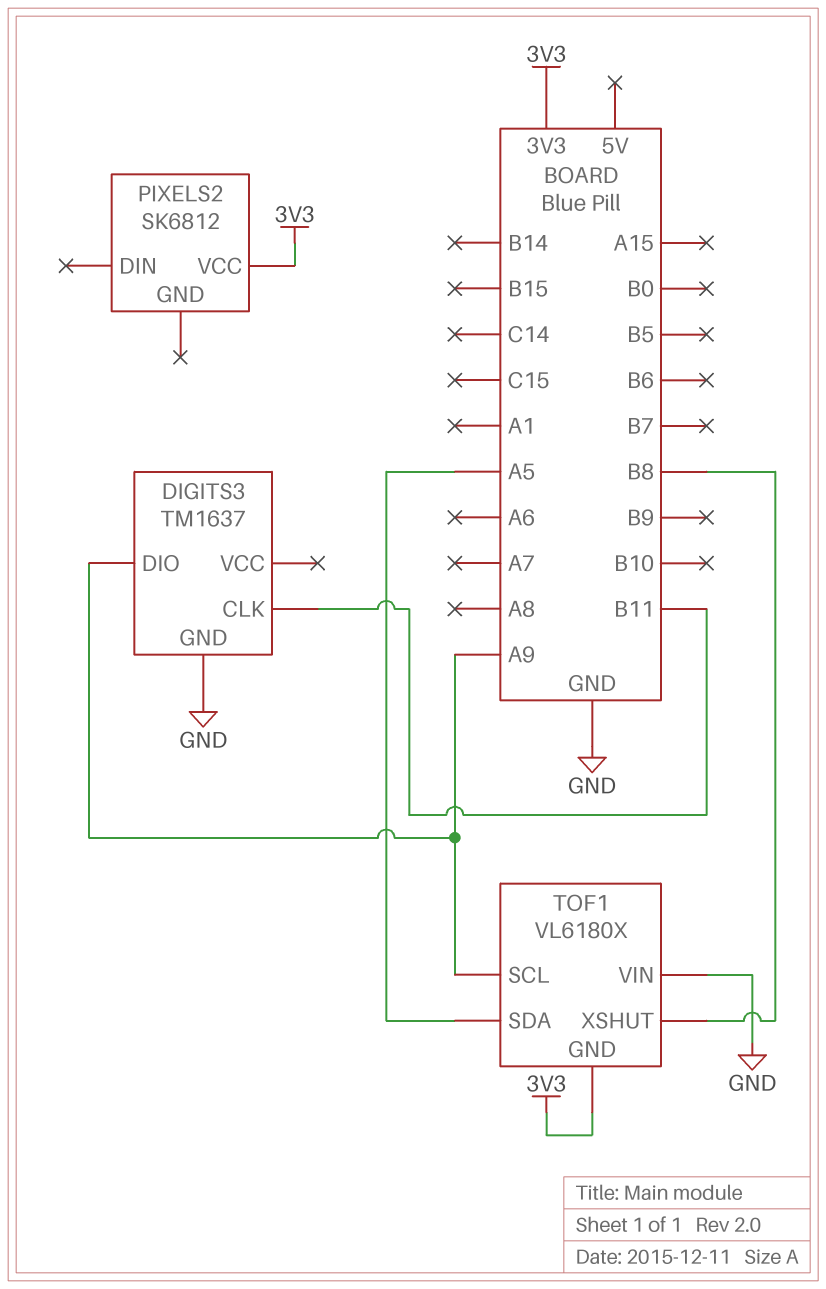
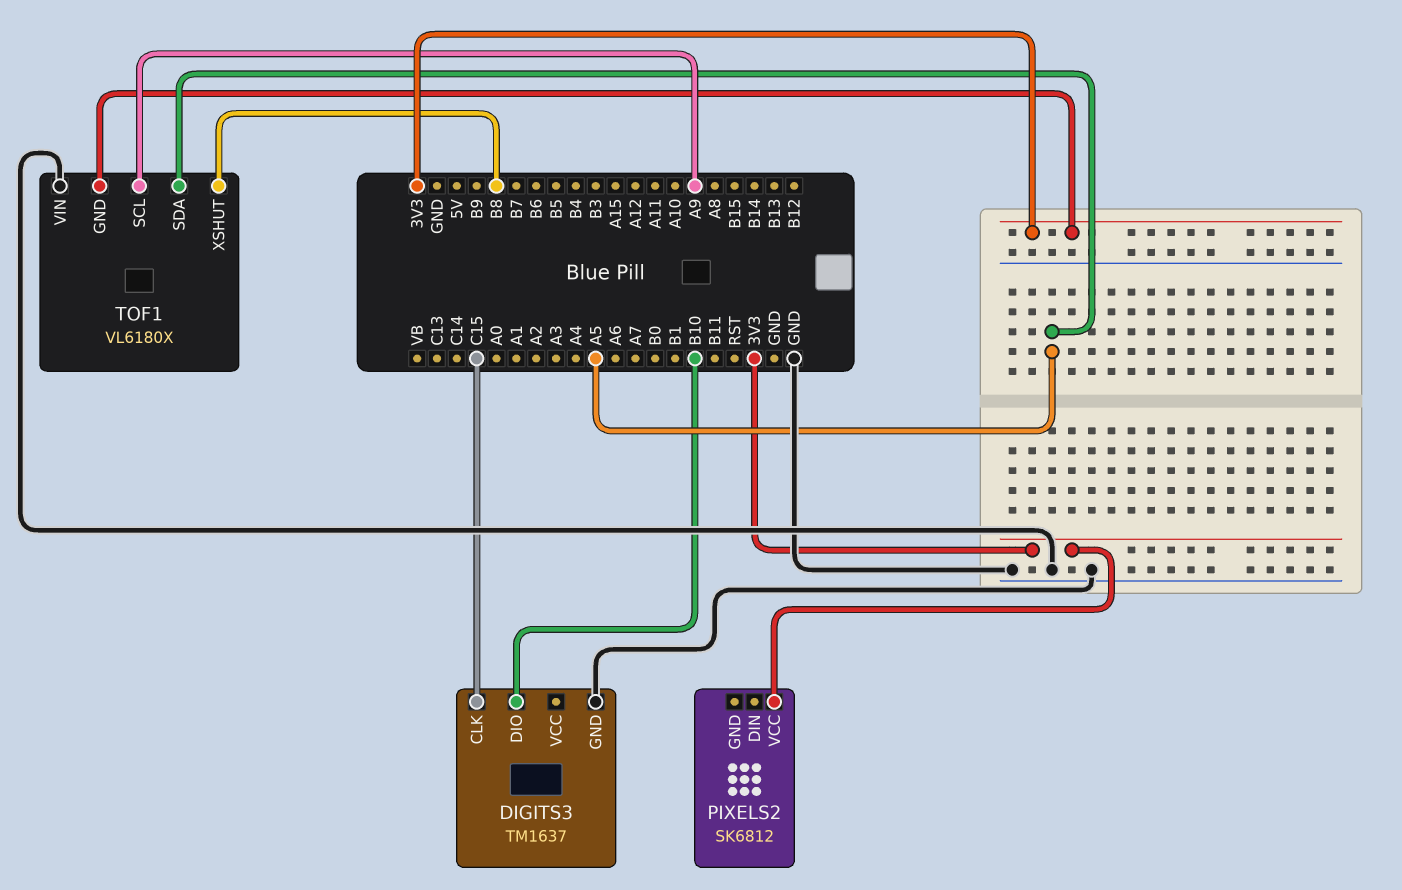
DIGITS3 pin CLK: B11 -> C15
DIGITS3 pin DIO: A9 -> B10

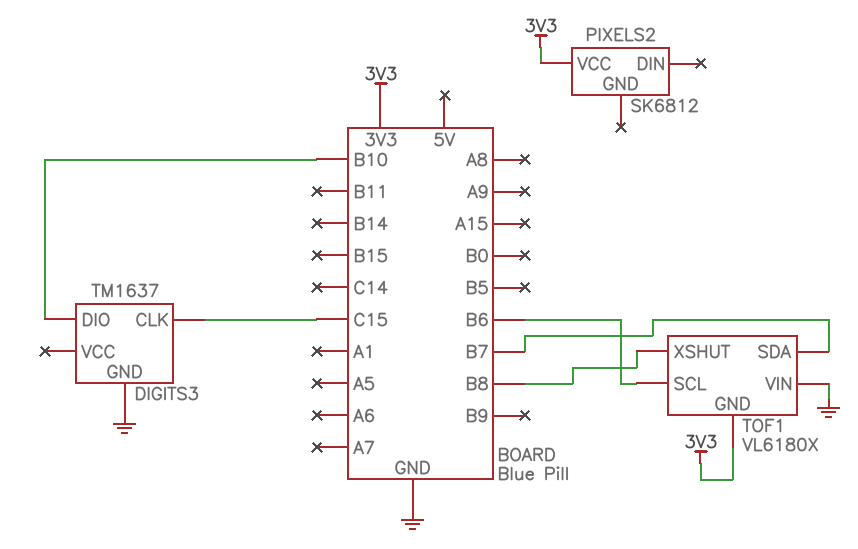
TOF1 pin SCL: A9 -> B6
TOF1 pin SDA: A5 -> B7

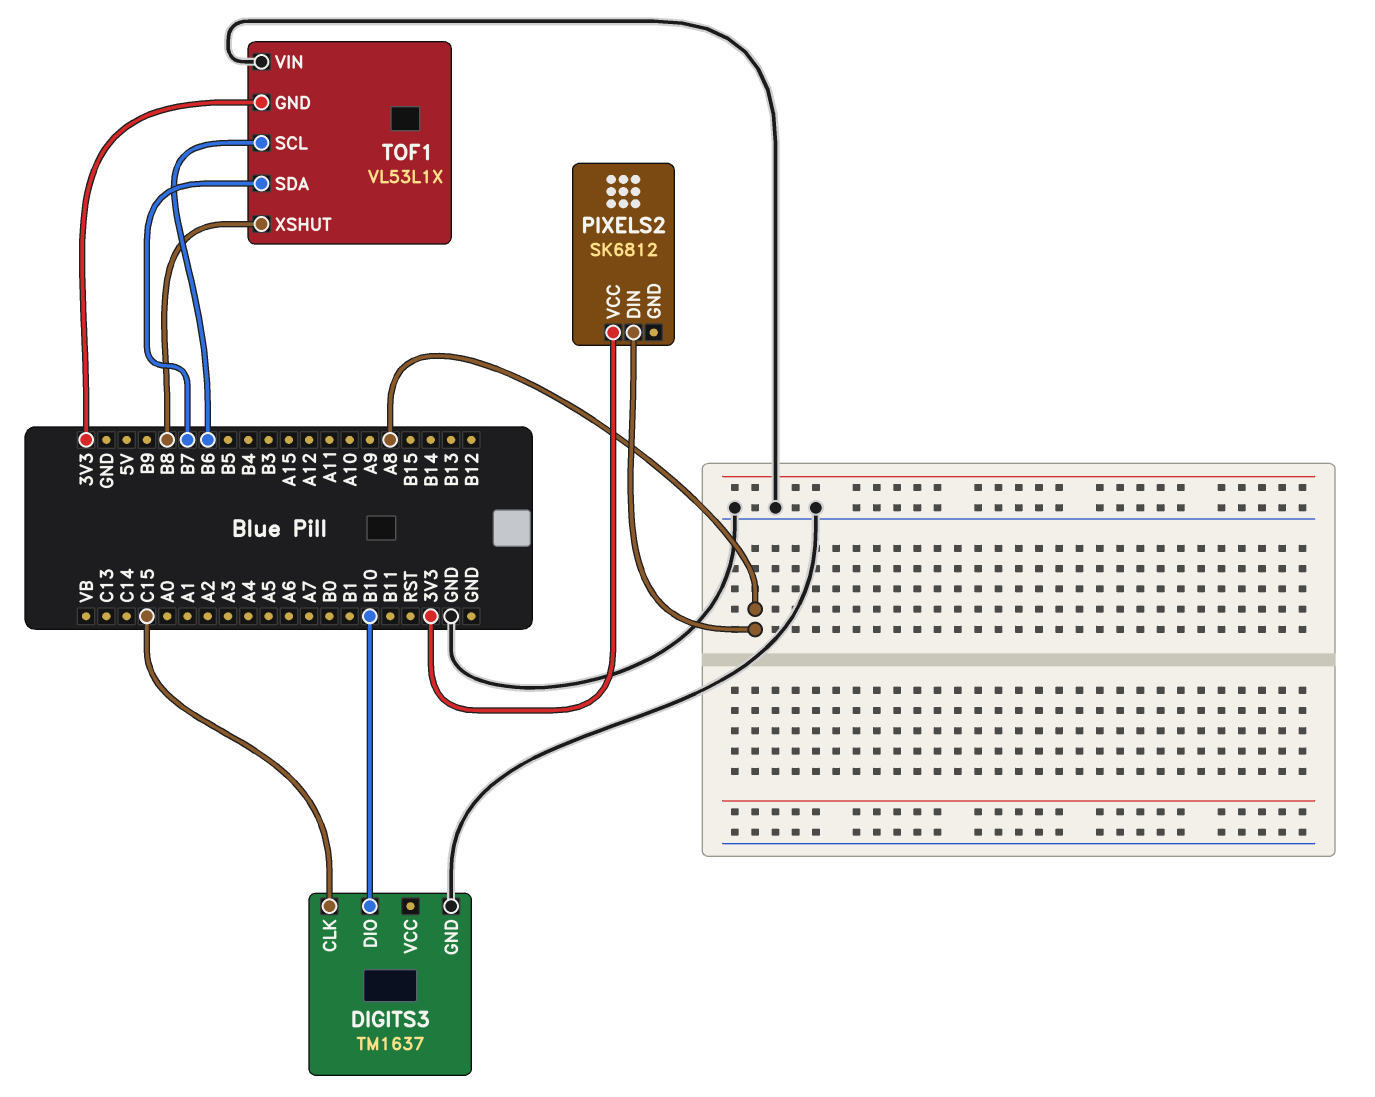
PIXELS2 pin DIN: none -> A8
TOF1: VL6180X -> VL53L1X

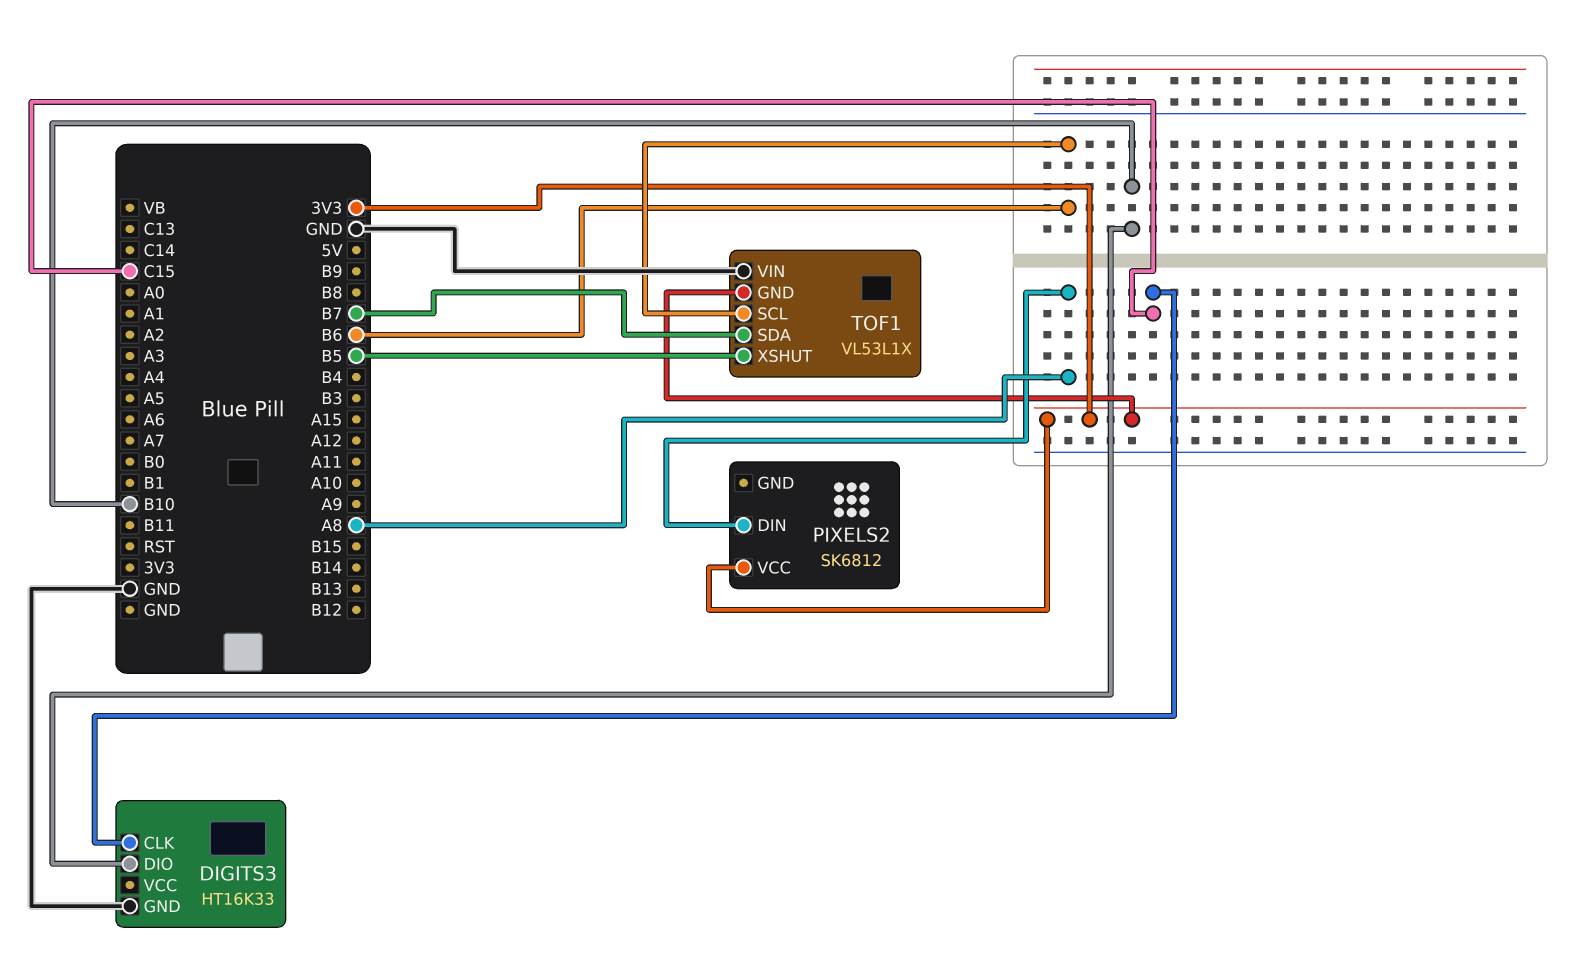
DIGITS3: TM1637 -> HT16K33
TOF1 pin XSHUT: B8 -> B5

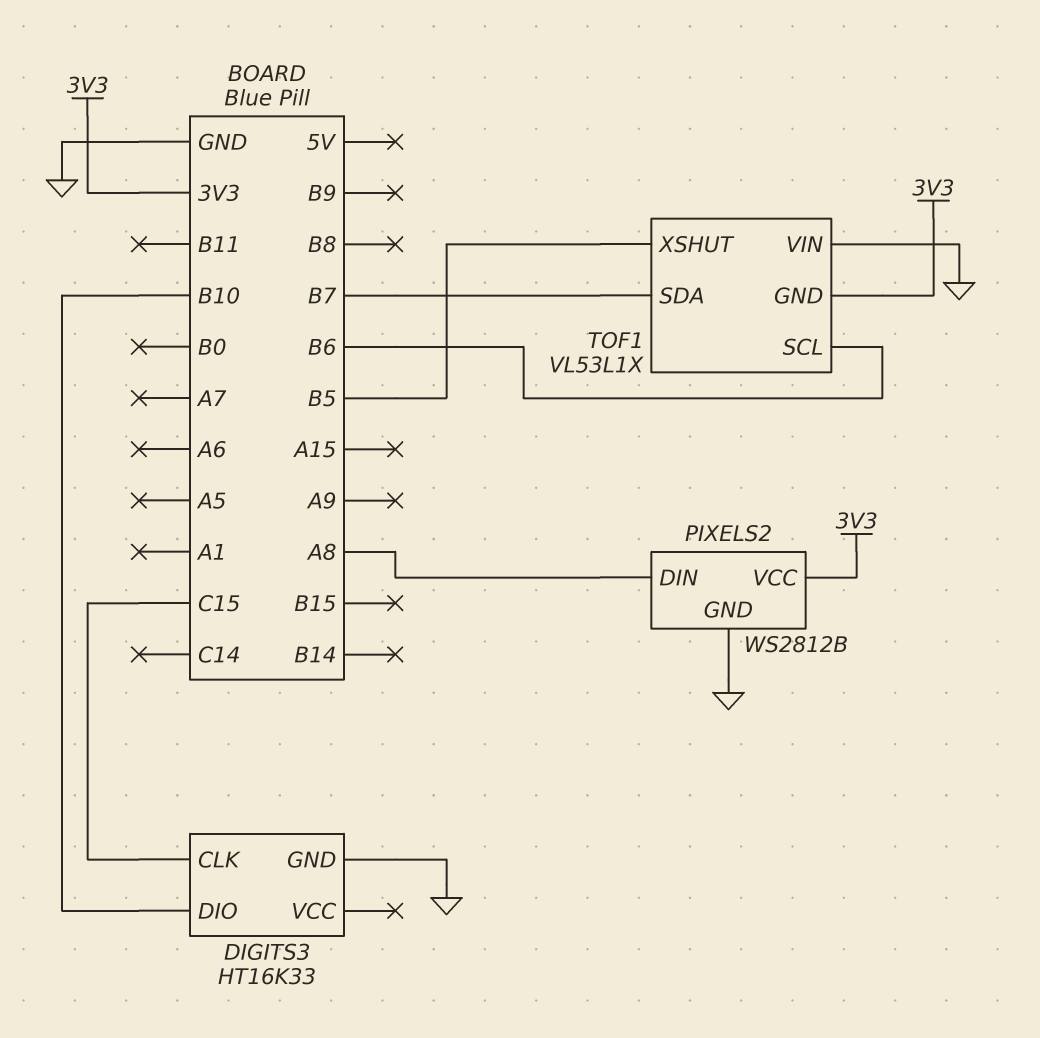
PIXELS2: SK6812 -> WS2812B
PIXELS2 pin GND: none -> GND

